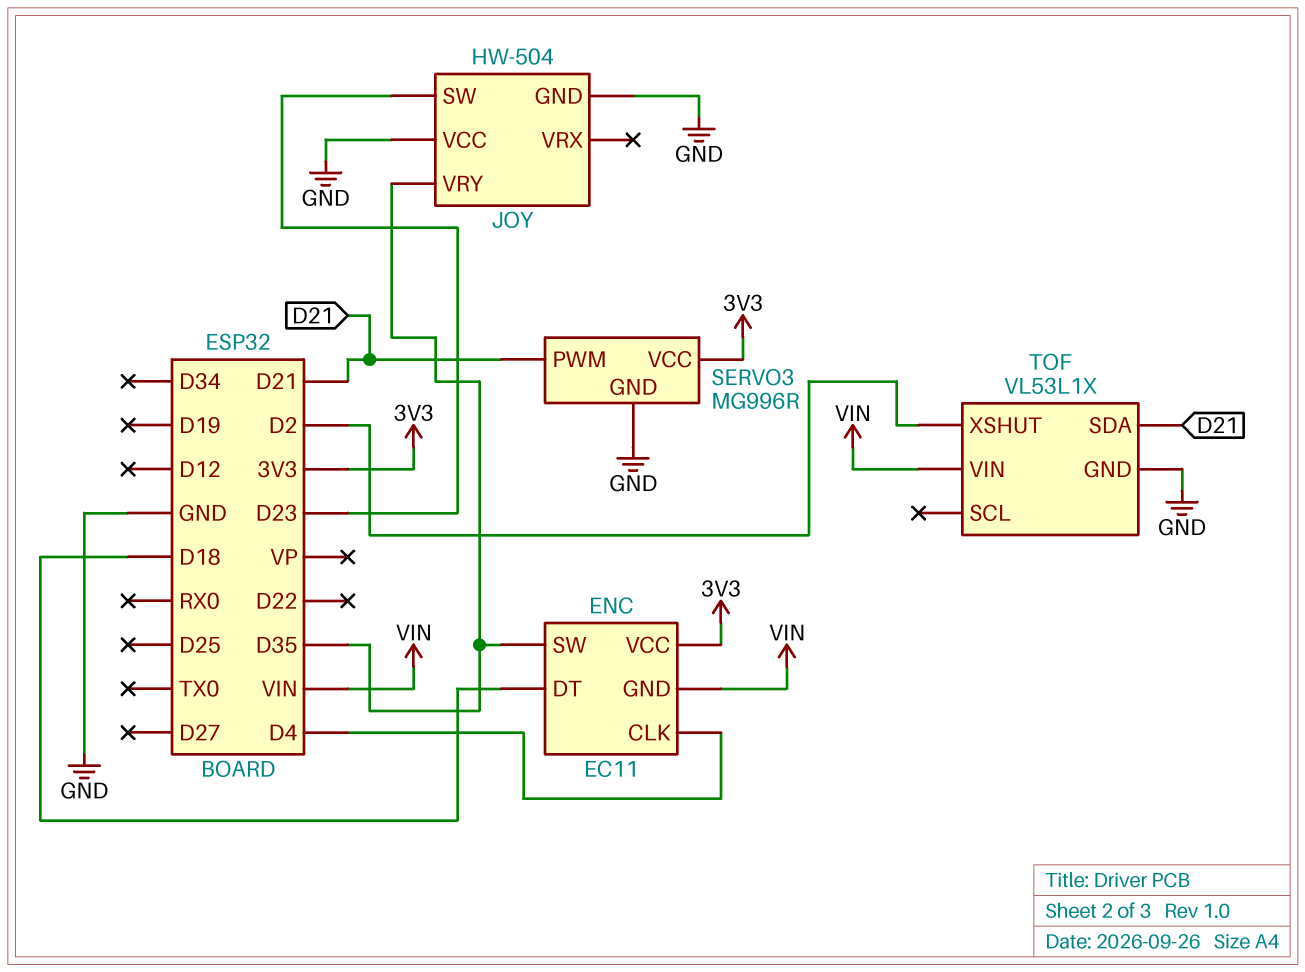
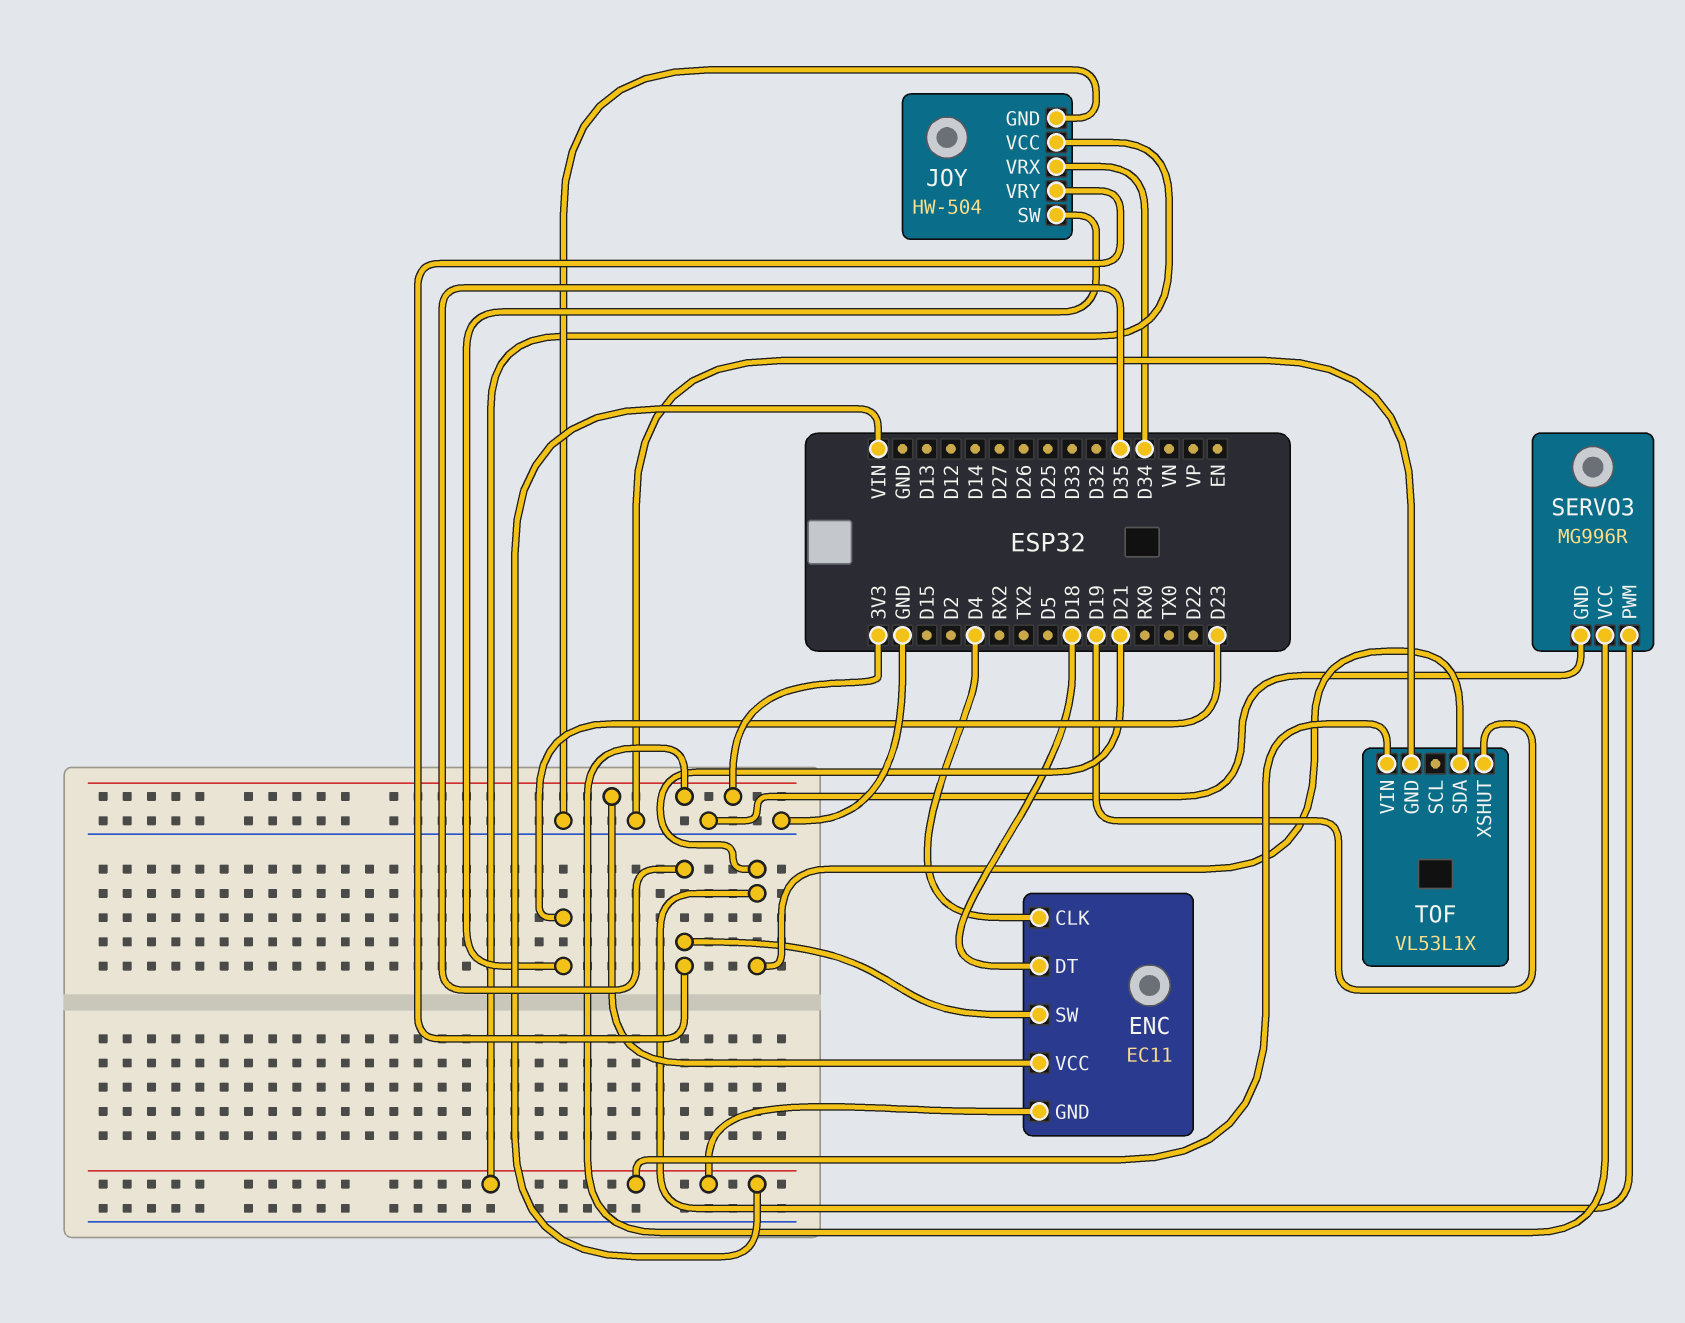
JOY pin VCC: GND -> VIN
JOY pin VRX: none -> D34
TOF pin XSHUT: D2 -> D19

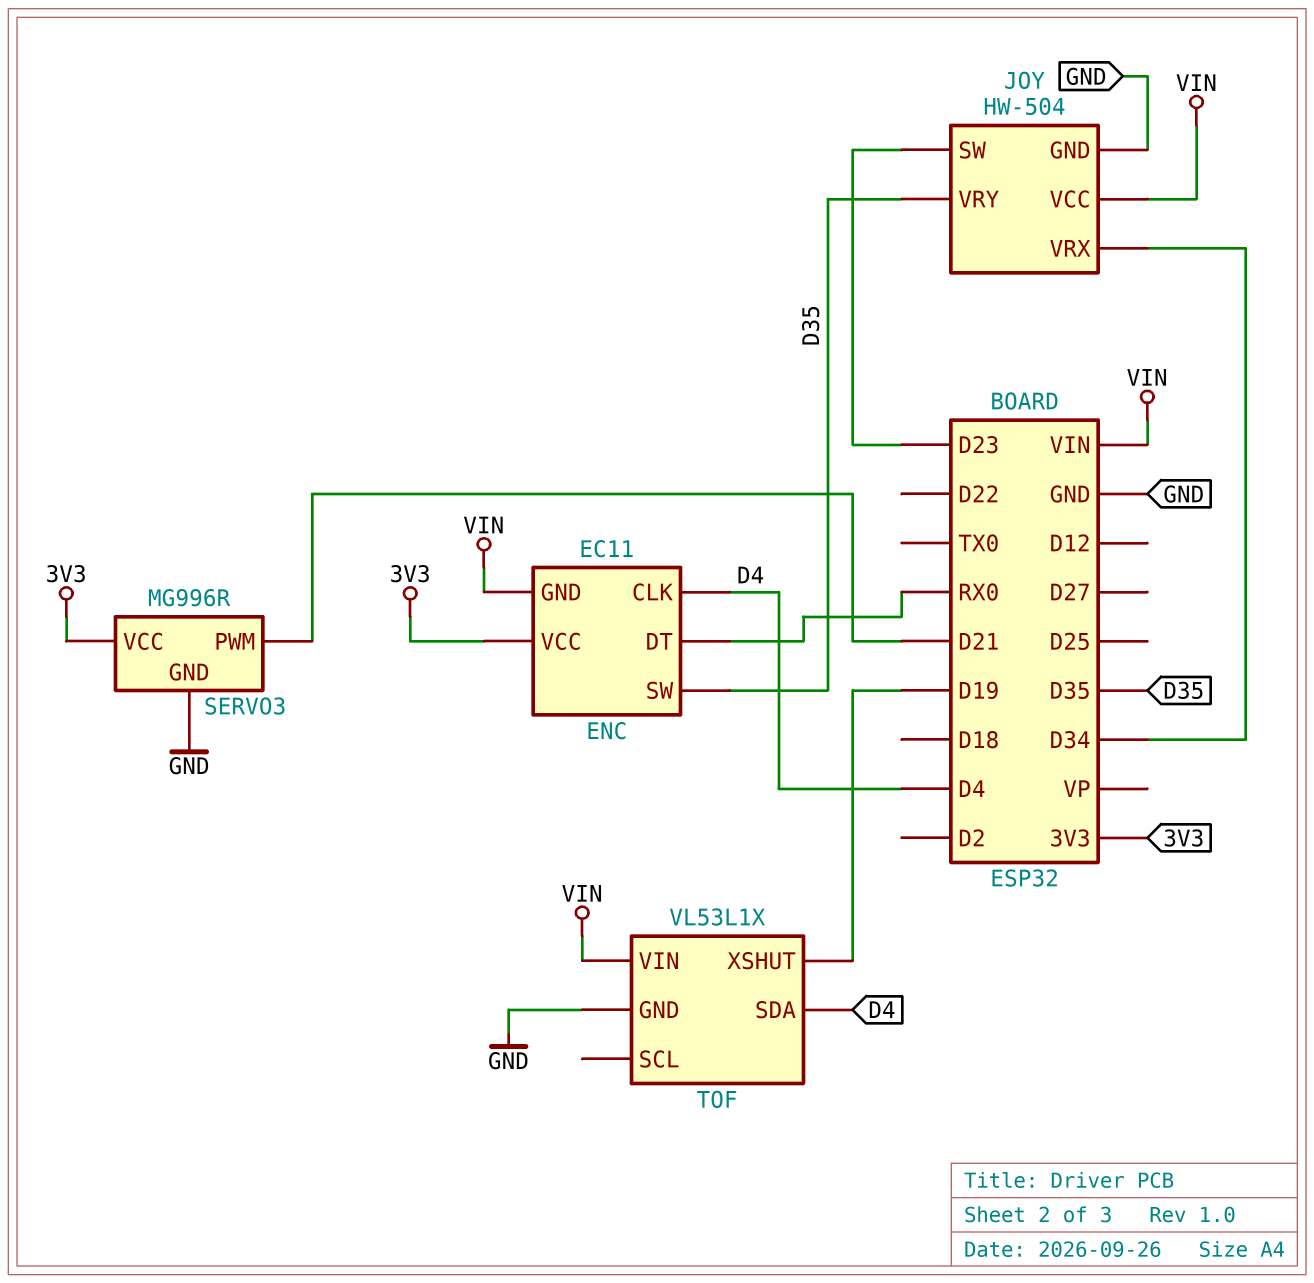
ENC pin DT: D18 -> RX0
TOF pin SDA: D21 -> D4

